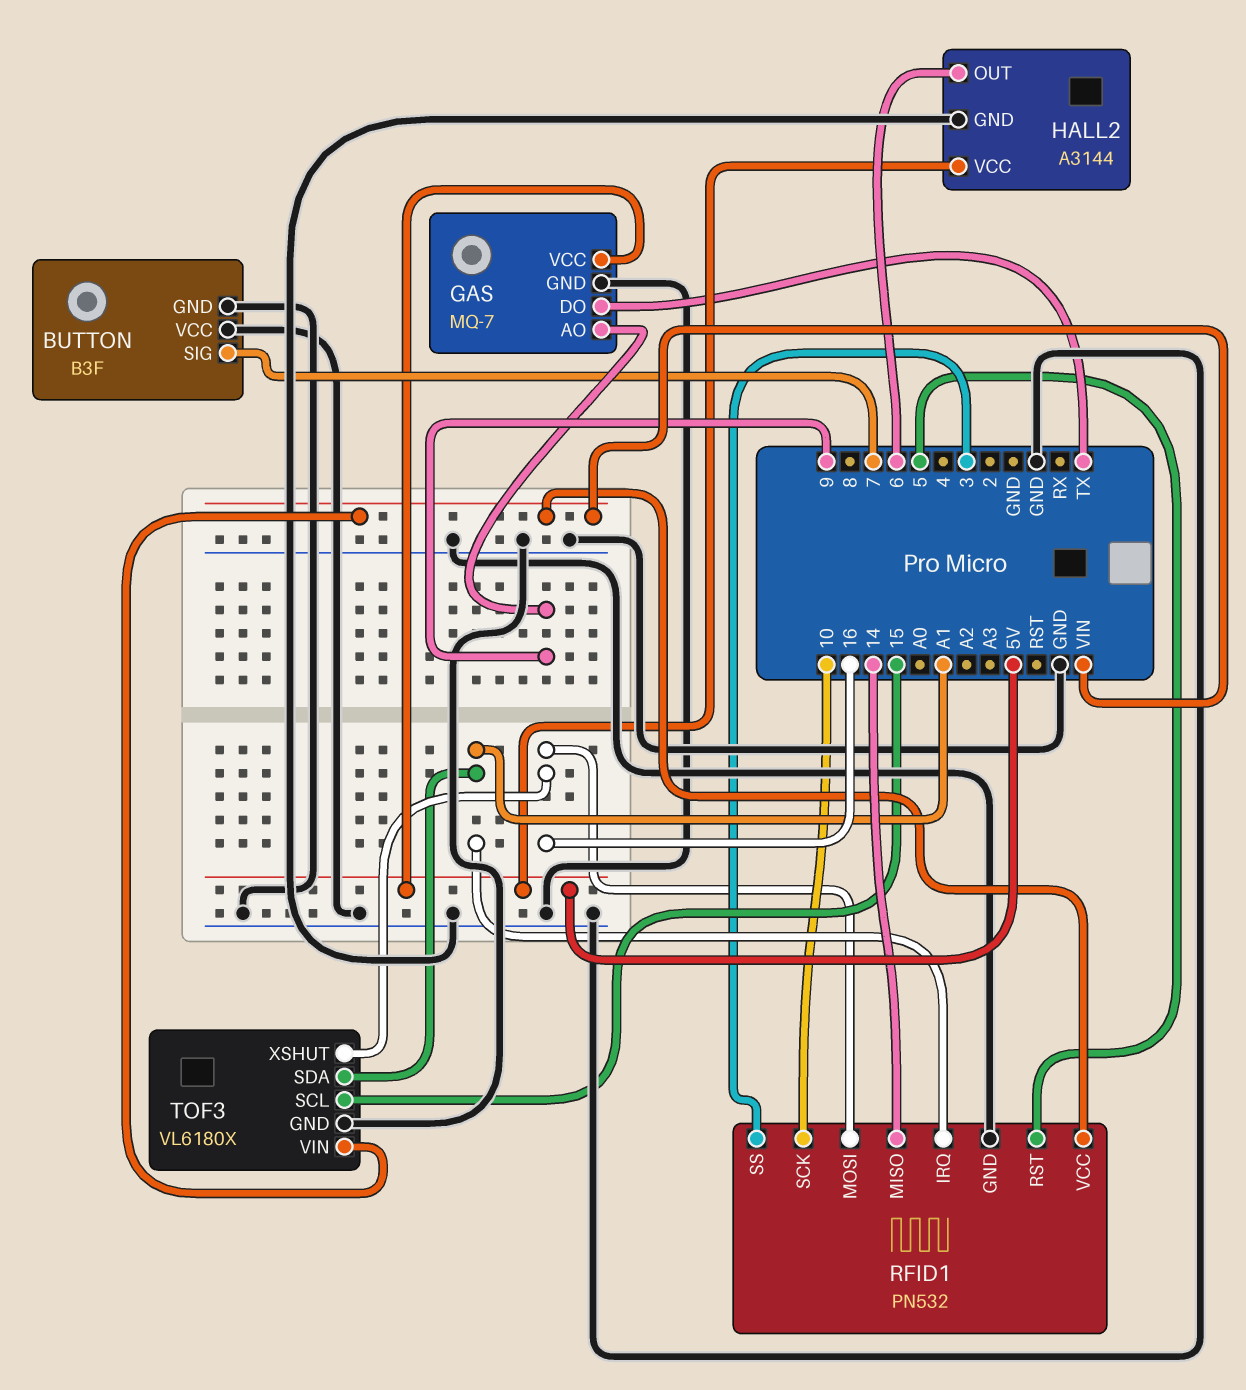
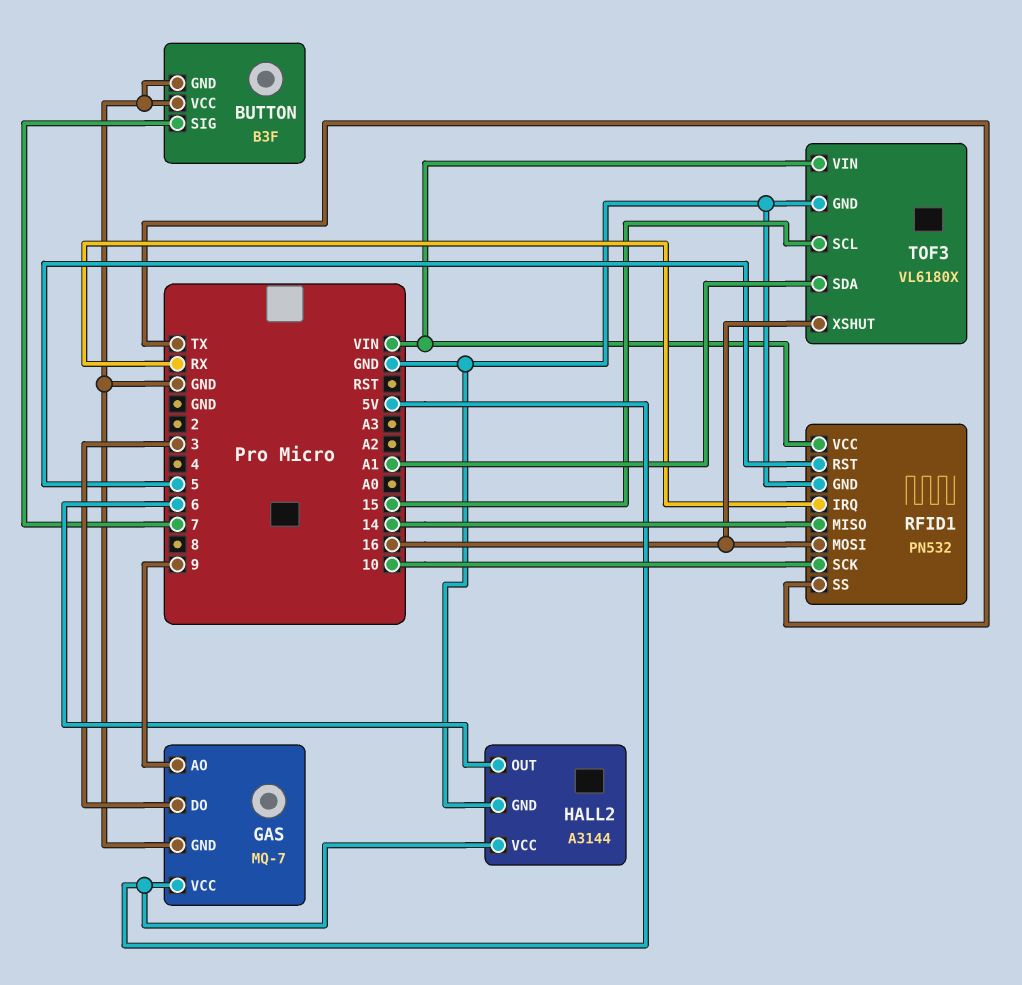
GAS pin DO: TX -> 3
RFID1 pin IRQ: A1 -> RX
RFID1 pin SS: 3 -> TX

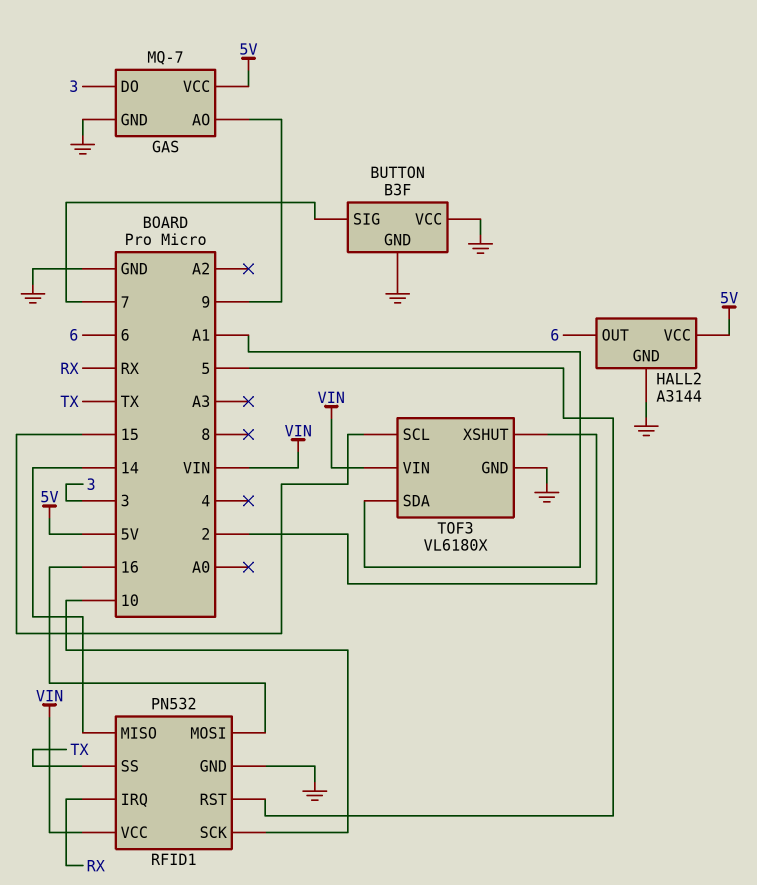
TOF3 pin XSHUT: 16 -> 2

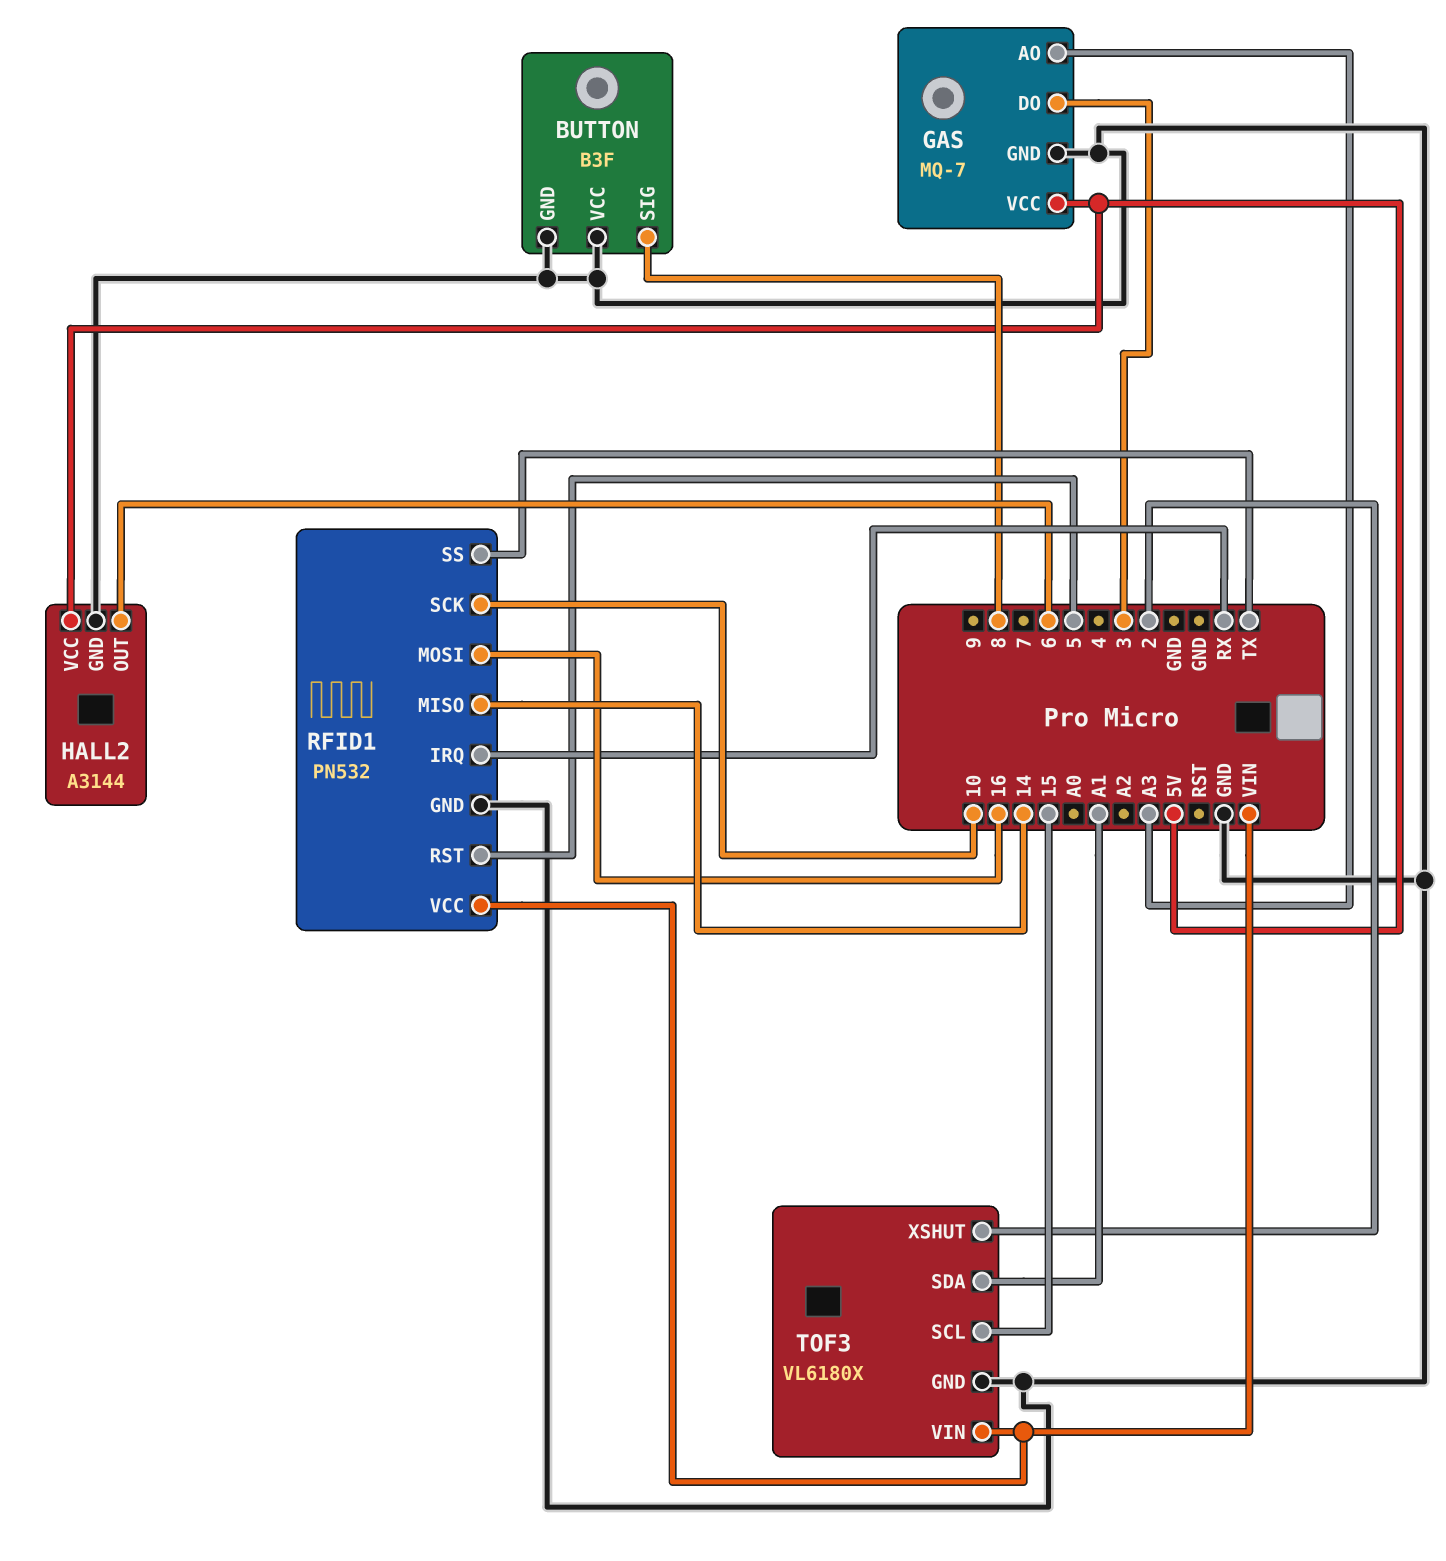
BUTTON pin SIG: 7 -> 8
GAS pin AO: 9 -> A3

